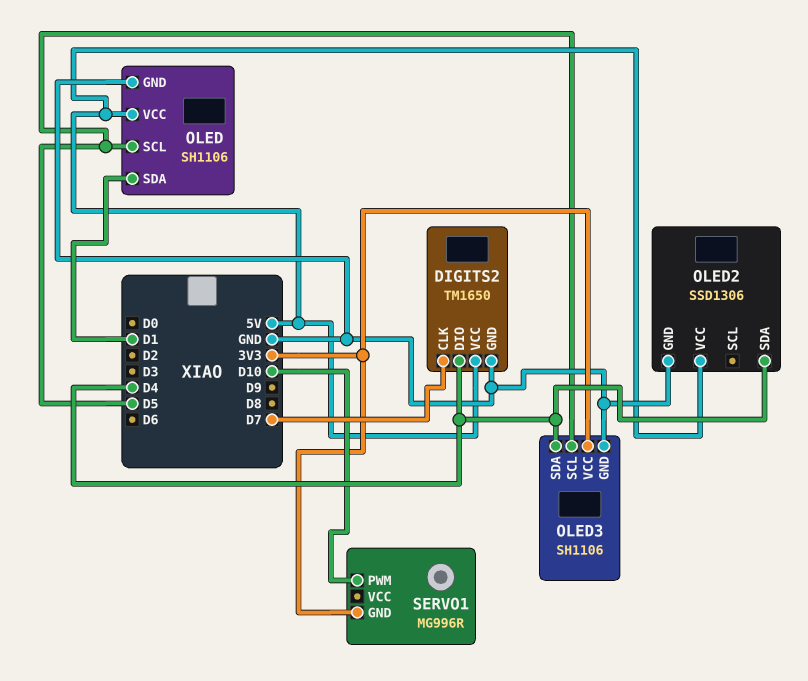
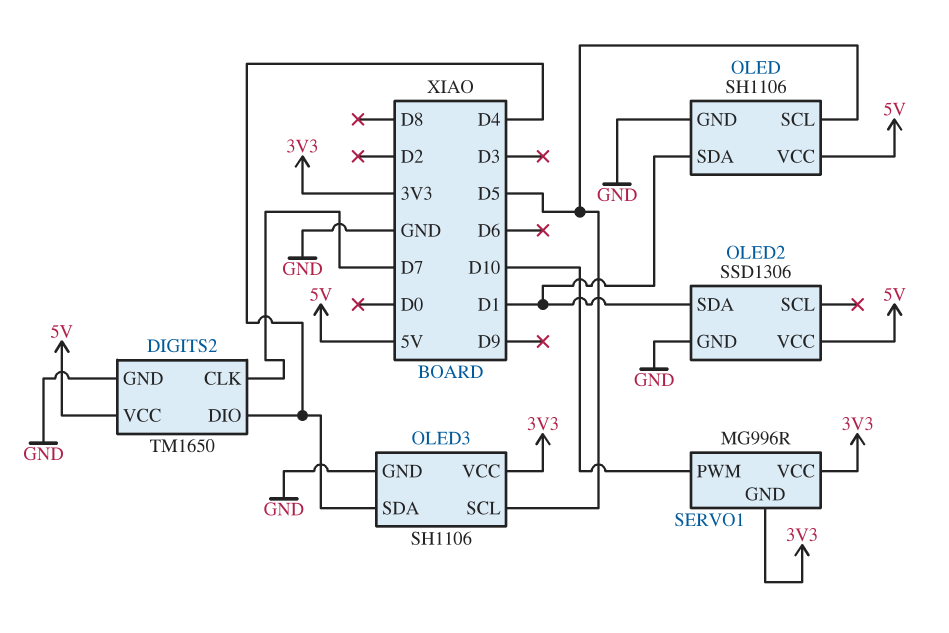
OLED2 pin SDA: D4 -> D1
SERVO1 pin VCC: none -> 3V3

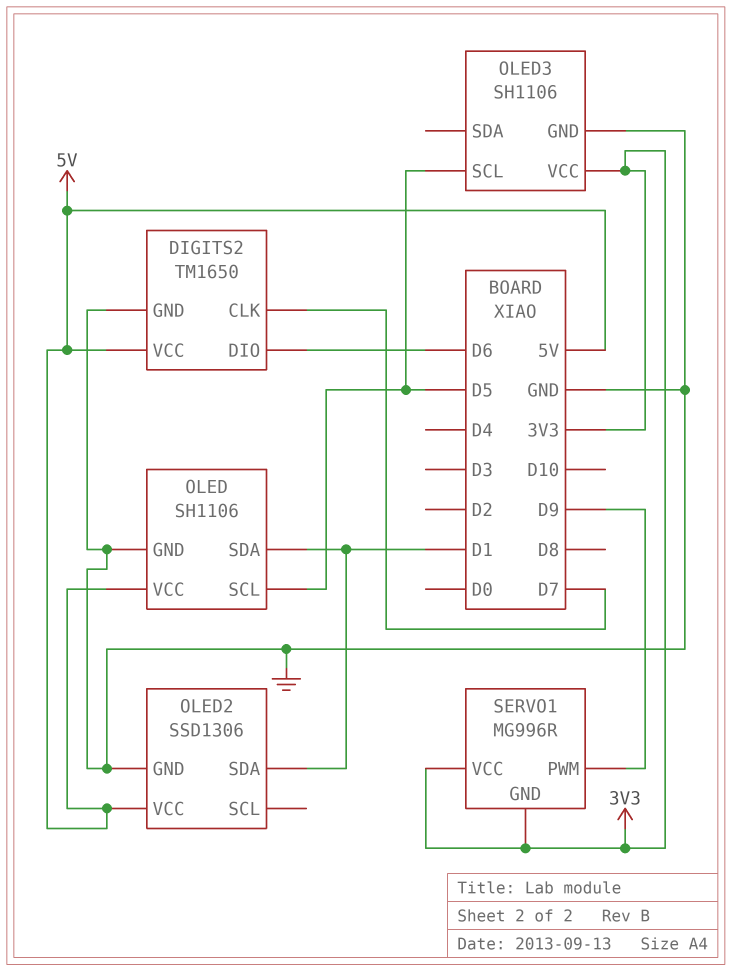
DIGITS2 pin DIO: D4 -> D6
OLED3 pin SDA: D4 -> none
SERVO1 pin PWM: D10 -> D9

